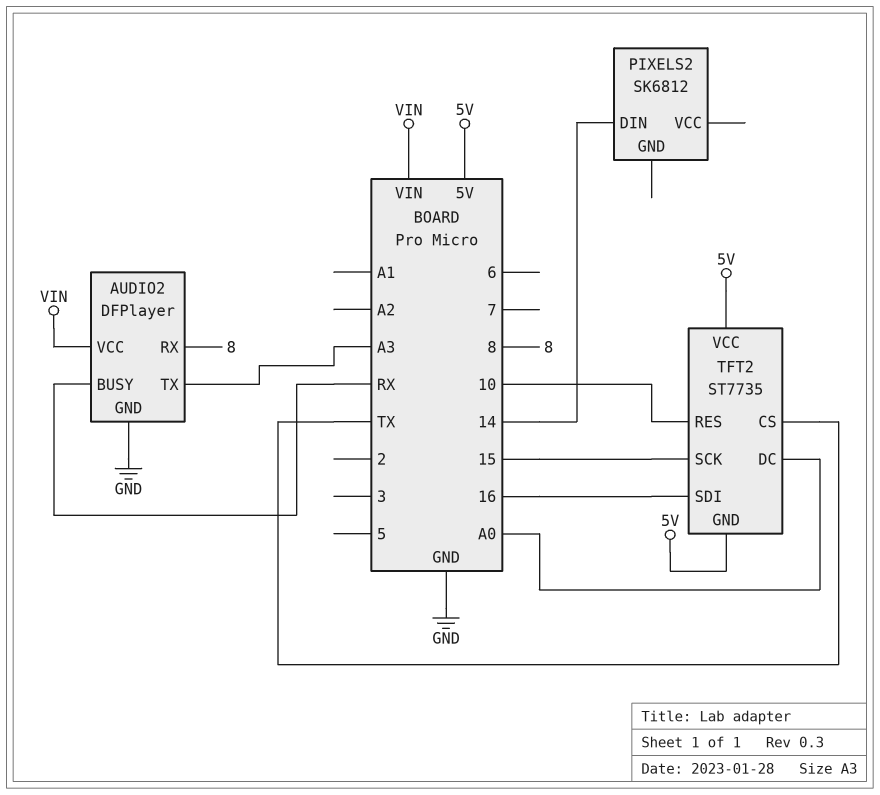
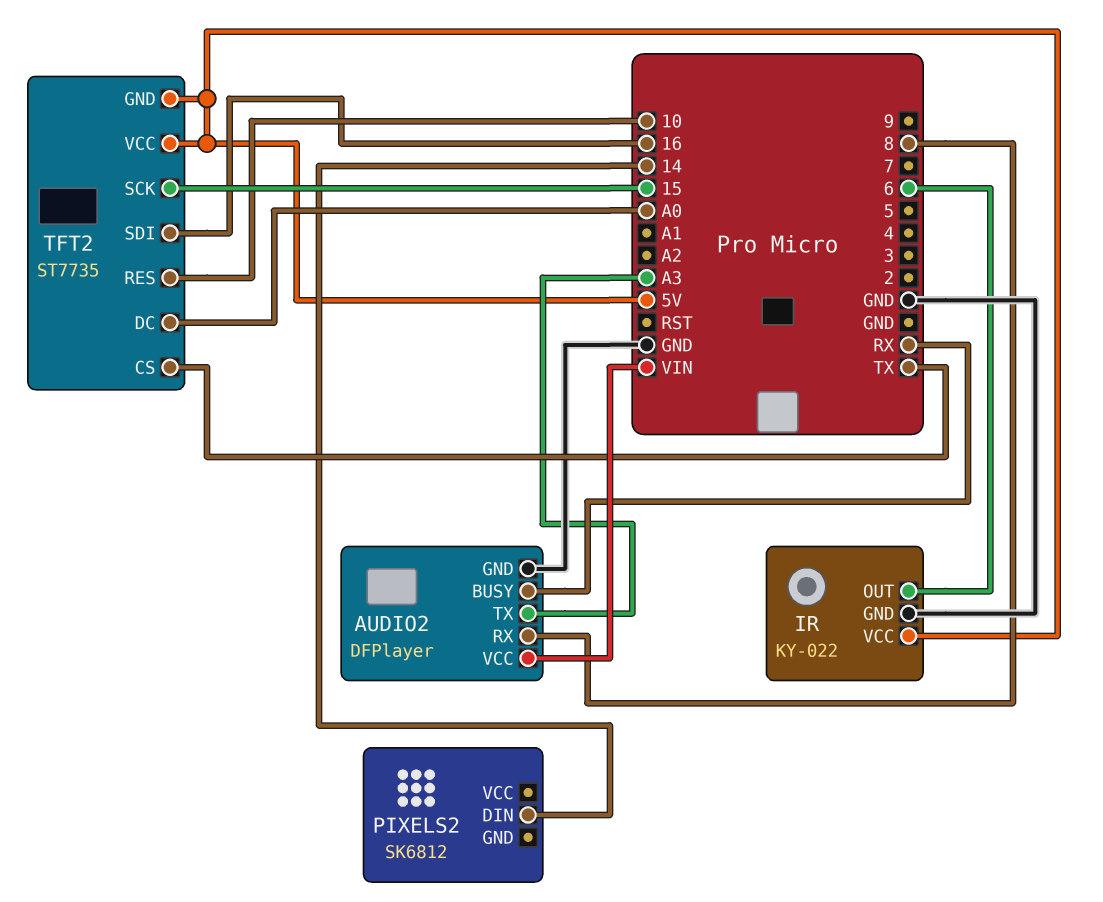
IR: none -> KY-022
IR pin GND: none -> GND
IR pin OUT: none -> 6
IR pin VCC: none -> 5V

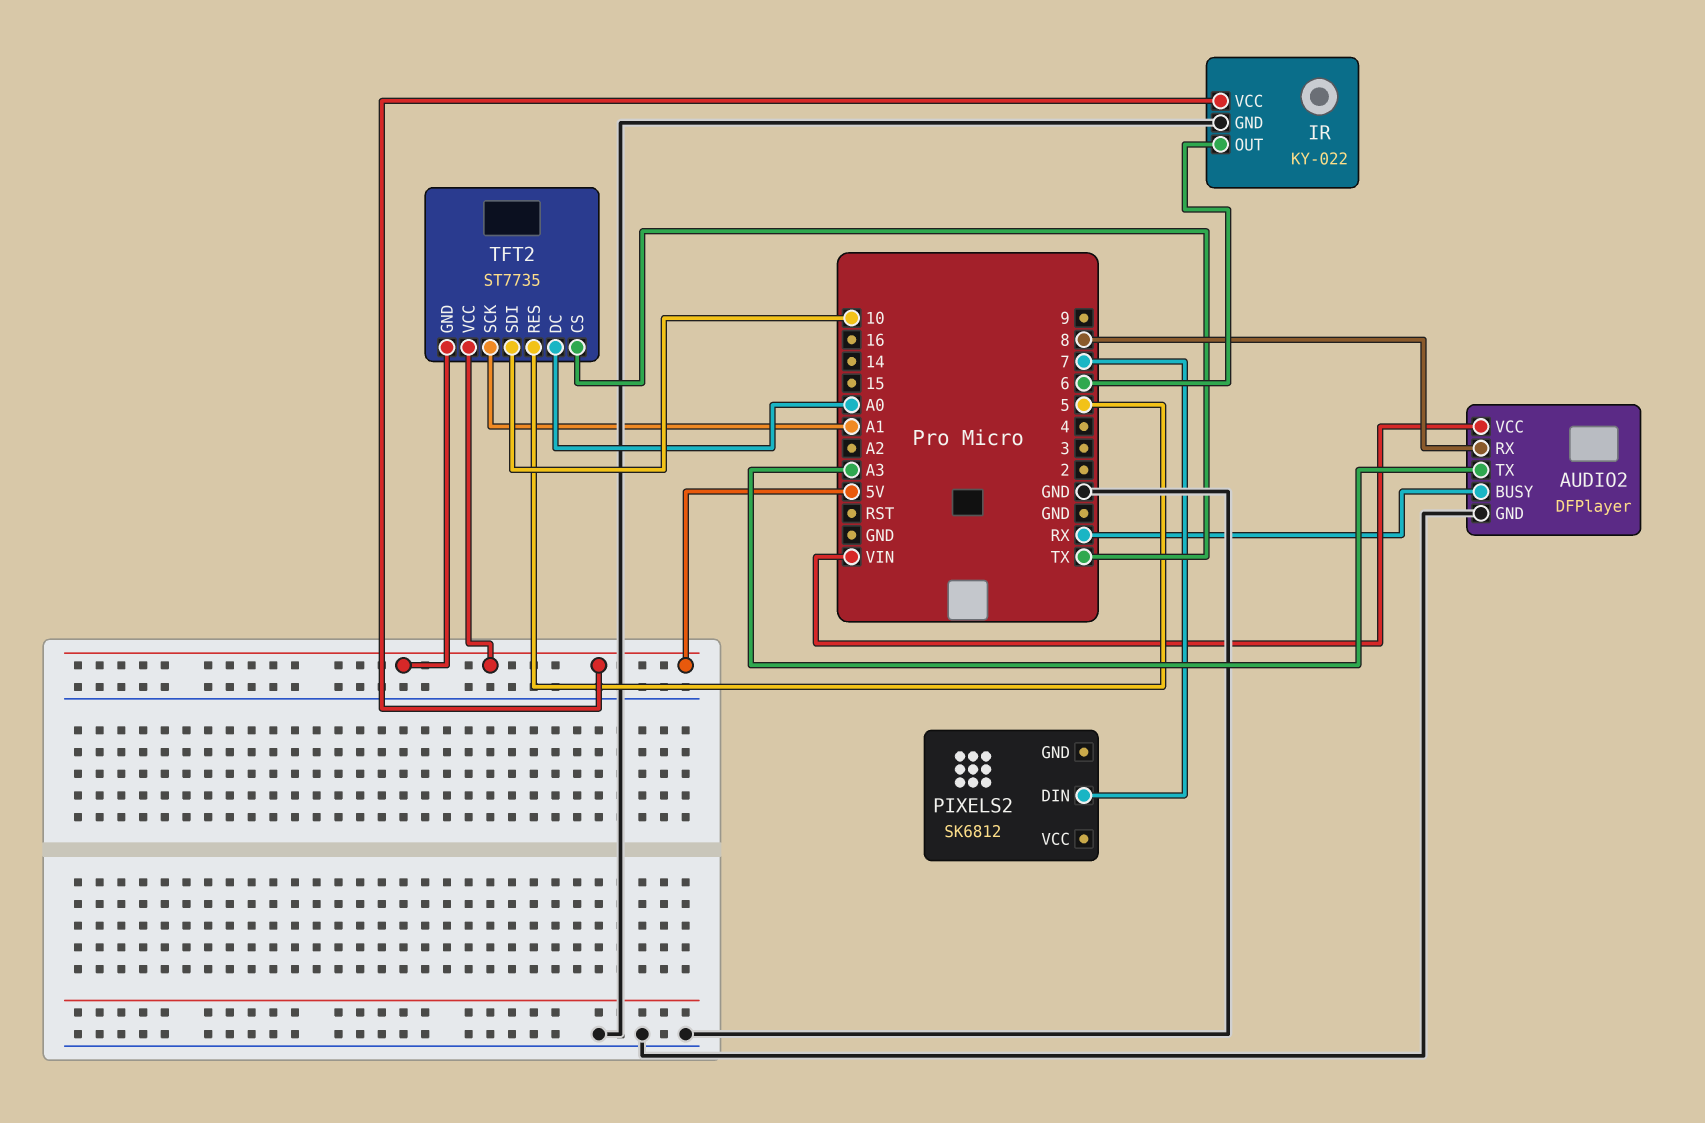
PIXELS2 pin DIN: 14 -> 7
TFT2 pin RES: 10 -> 5
TFT2 pin SCK: 15 -> A1
TFT2 pin SDI: 16 -> 10

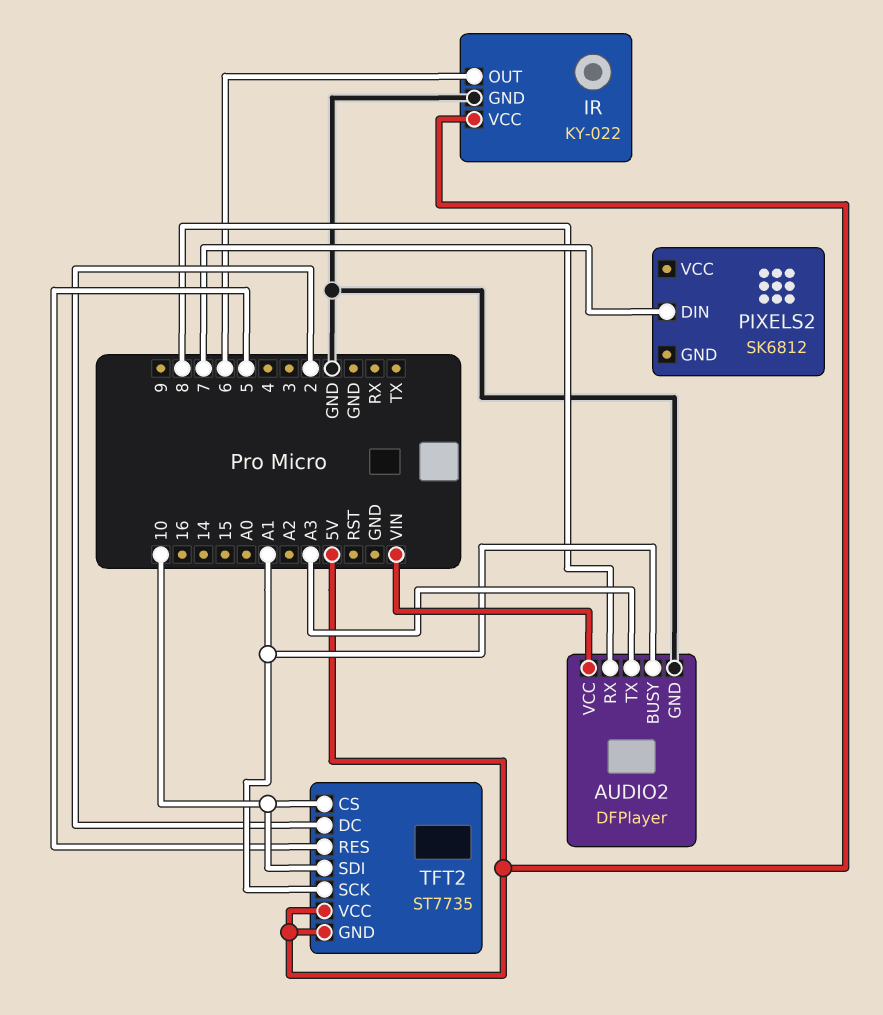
AUDIO2 pin BUSY: RX -> A1
TFT2 pin CS: TX -> 10
TFT2 pin DC: A0 -> 2

